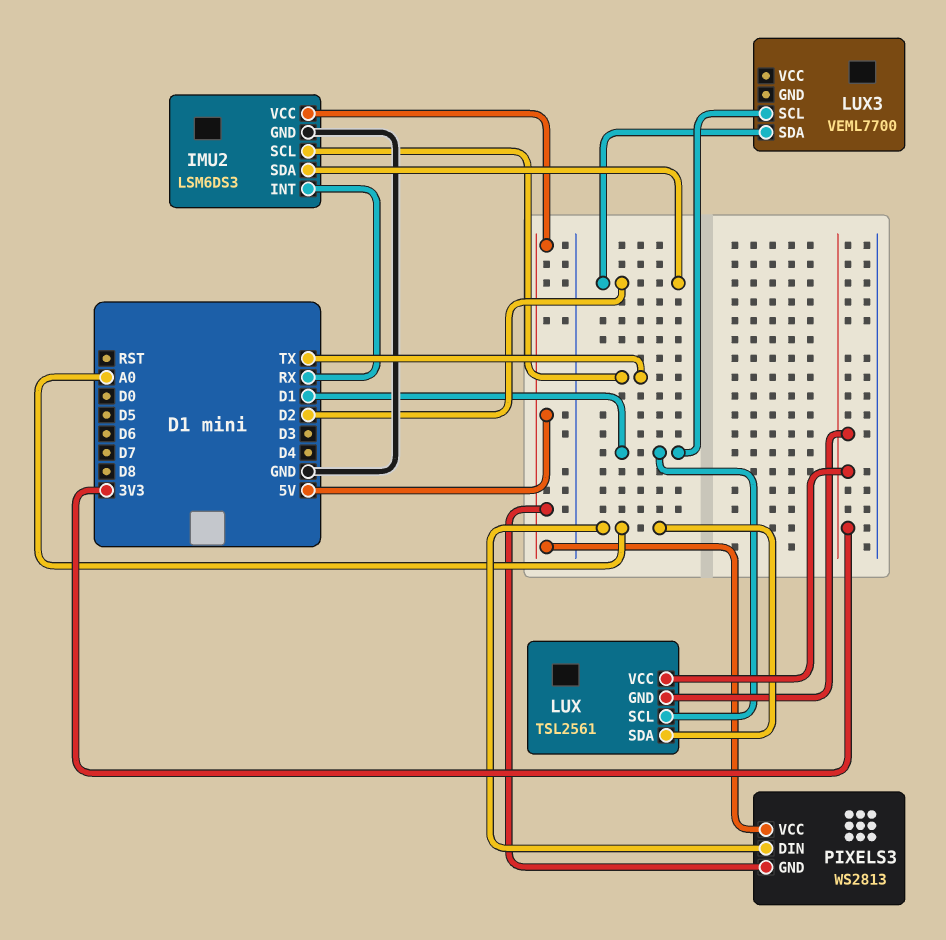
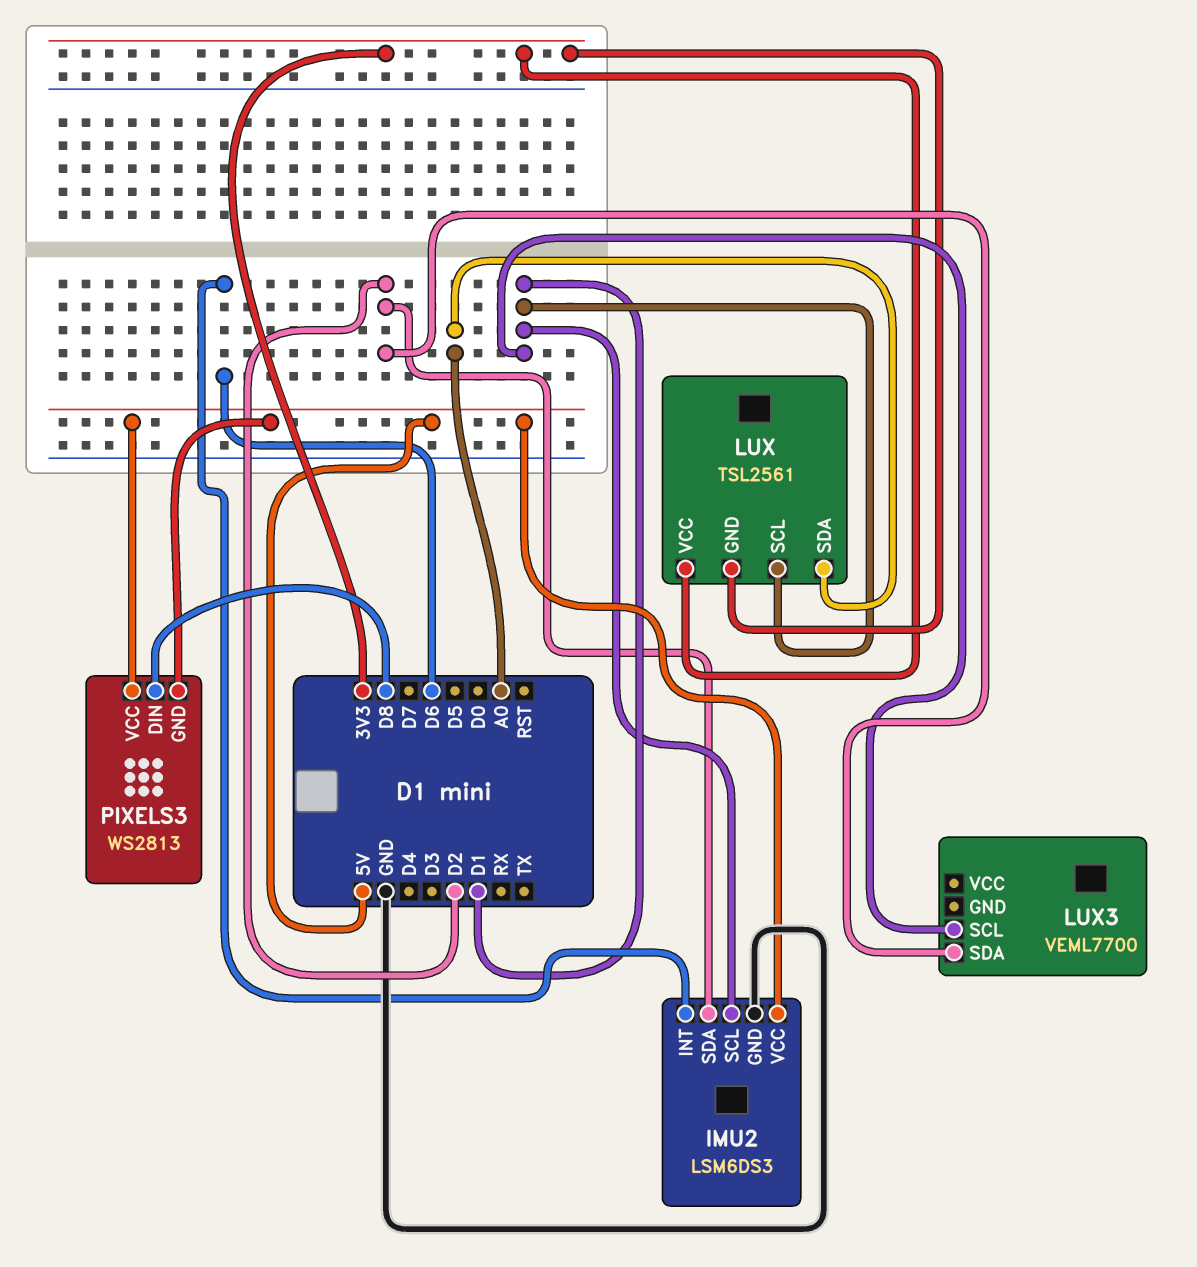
IMU2 pin INT: RX -> D6
IMU2 pin SCL: TX -> D1
PIXELS3 pin DIN: A0 -> D8

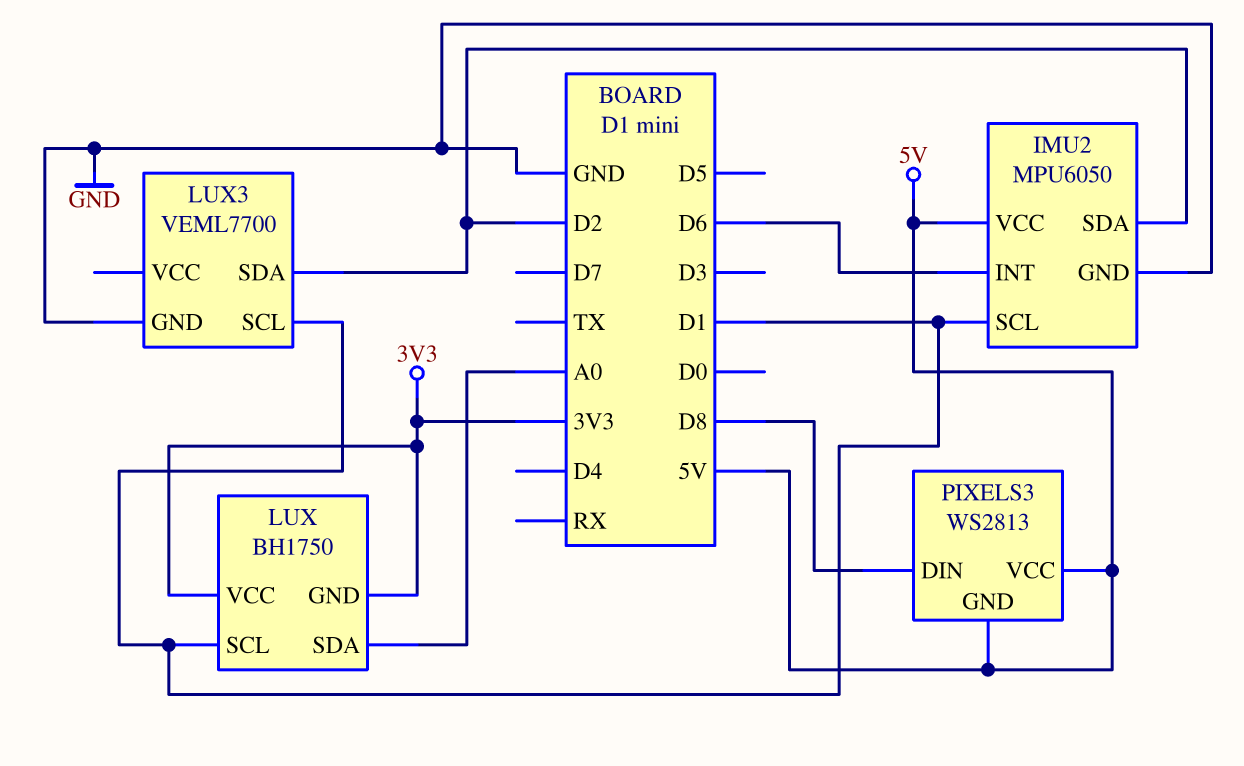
IMU2: LSM6DS3 -> MPU6050
LUX: TSL2561 -> BH1750
LUX3 pin GND: none -> GND

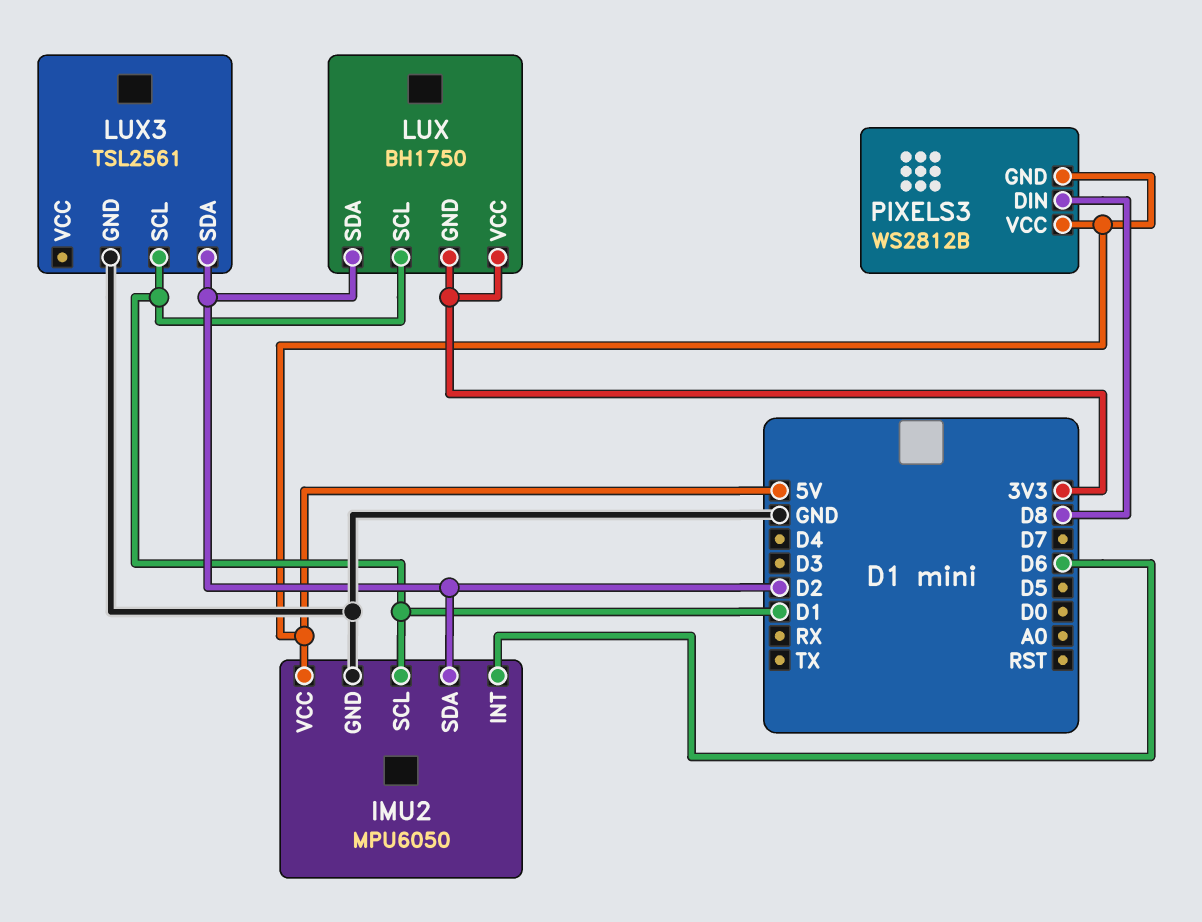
LUX pin SDA: A0 -> D2
LUX3: VEML7700 -> TSL2561
PIXELS3: WS2813 -> WS2812B

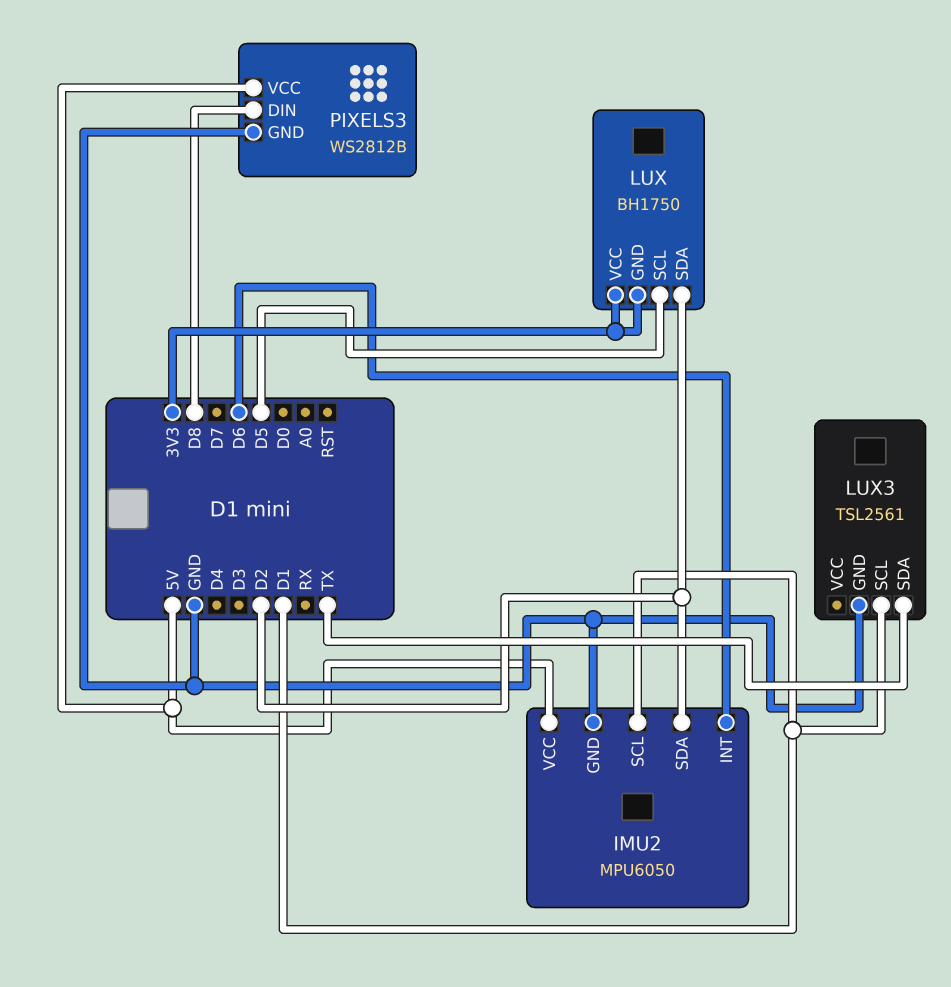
LUX pin SCL: D1 -> D5
LUX3 pin SDA: D2 -> TX
PIXELS3 pin GND: 5V -> GND

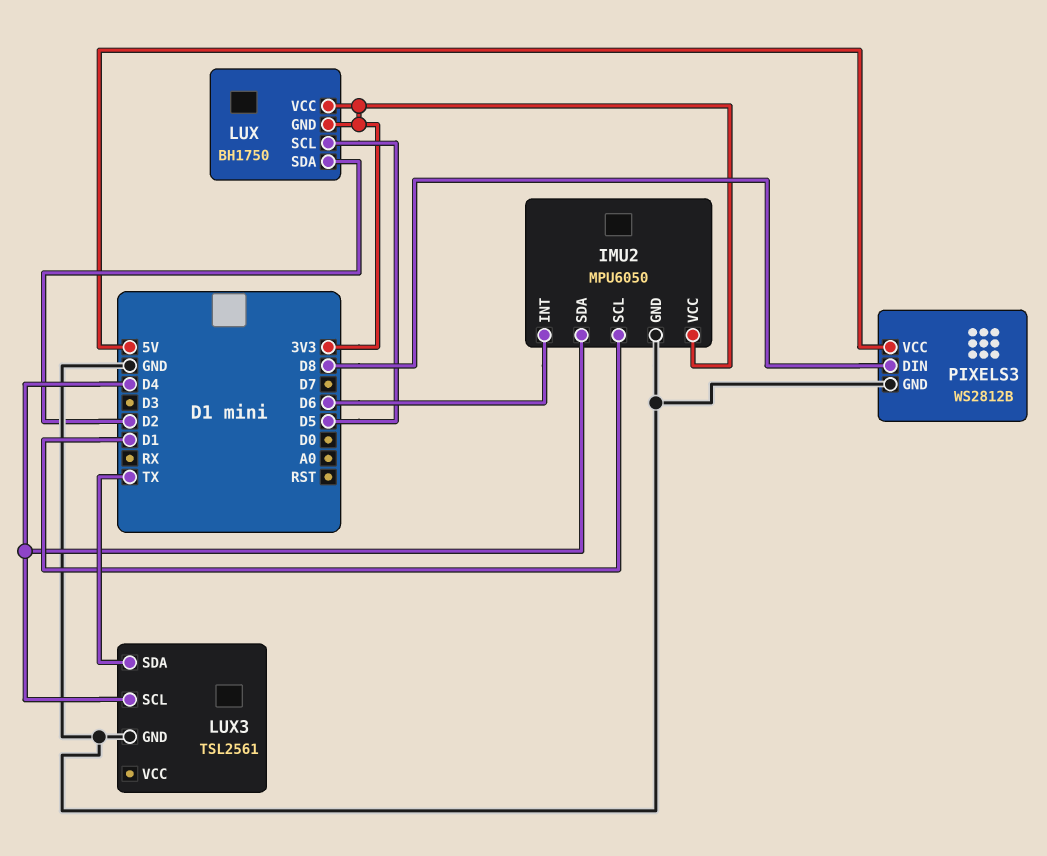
IMU2 pin SDA: D2 -> D4
IMU2 pin VCC: 5V -> 3V3
LUX3 pin SCL: D1 -> D4

